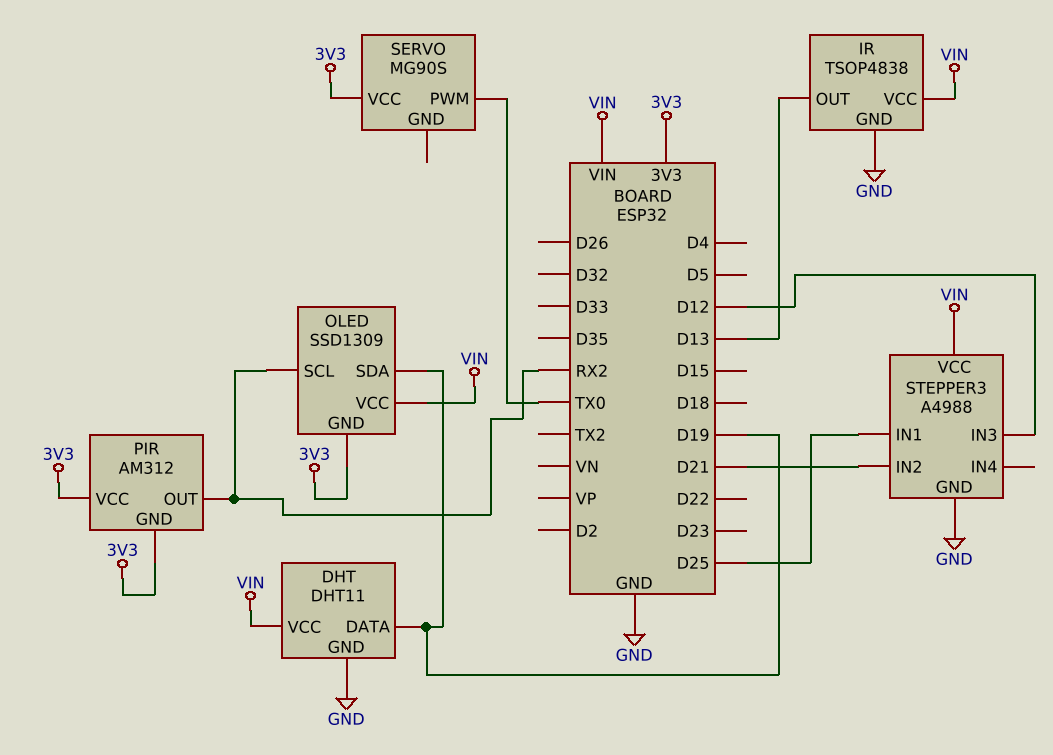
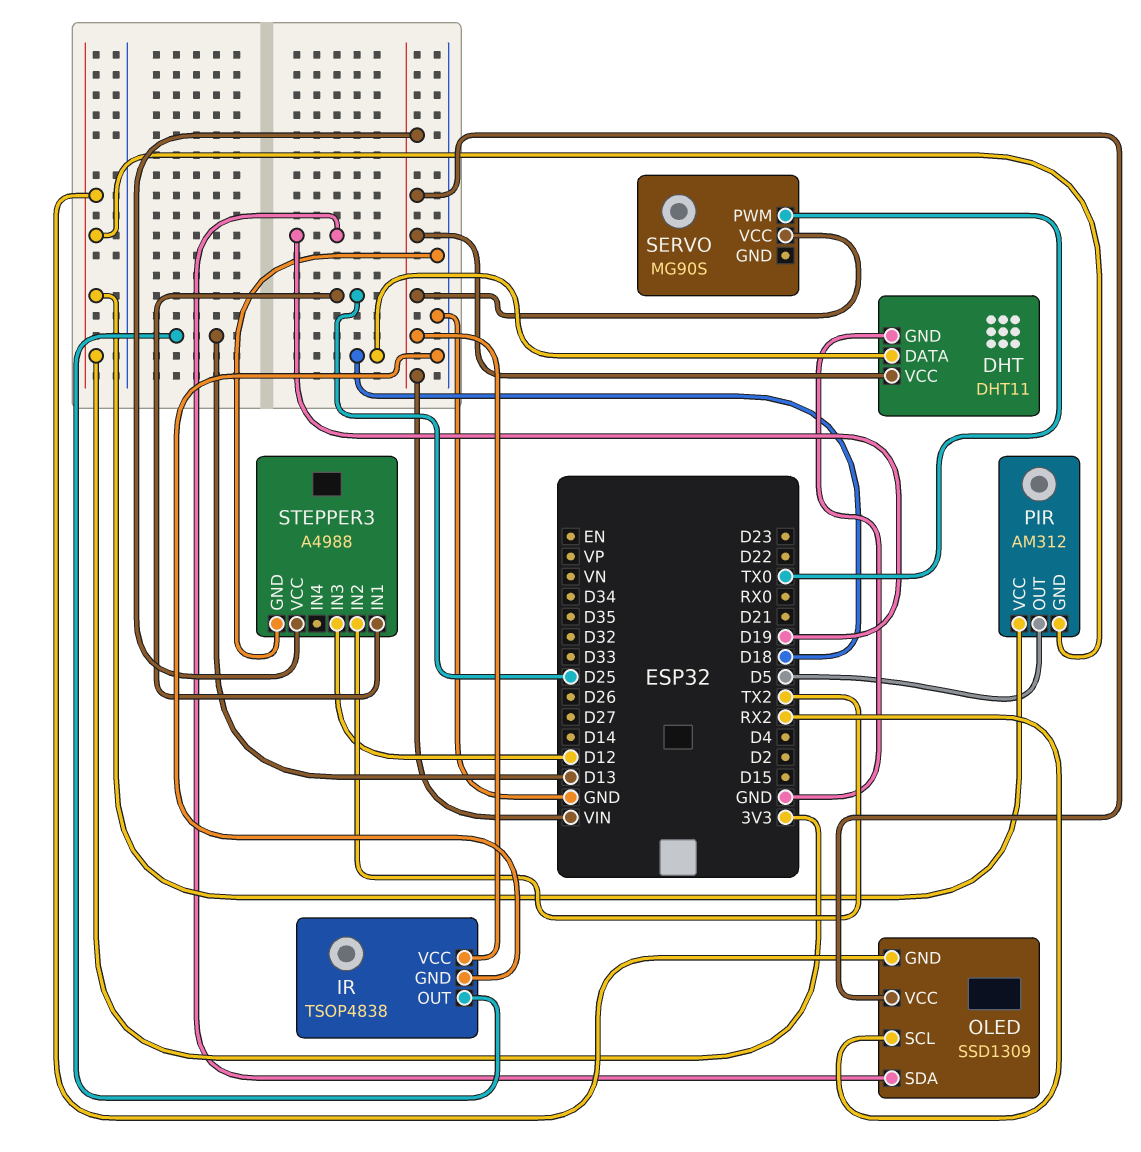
DHT pin DATA: D19 -> D18
PIR pin OUT: RX2 -> D5
SERVO pin VCC: 3V3 -> VIN
STEPPER3 pin IN2: D21 -> TX2

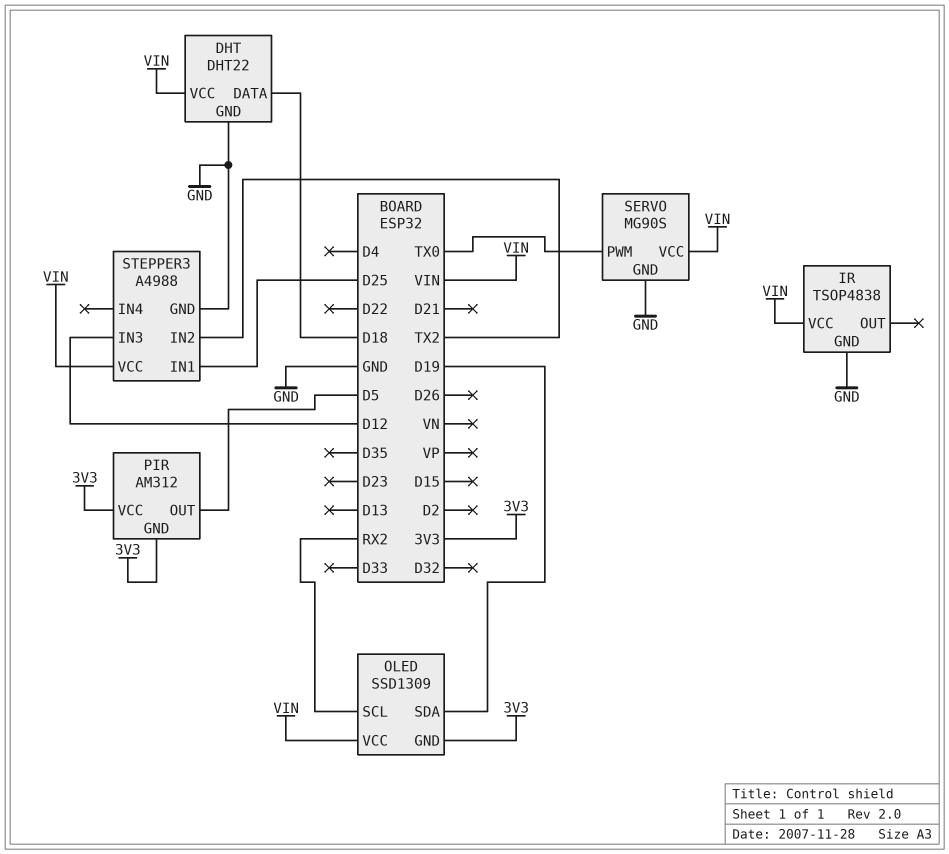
DHT: DHT11 -> DHT22
IR pin OUT: D13 -> none
SERVO pin GND: none -> GND

